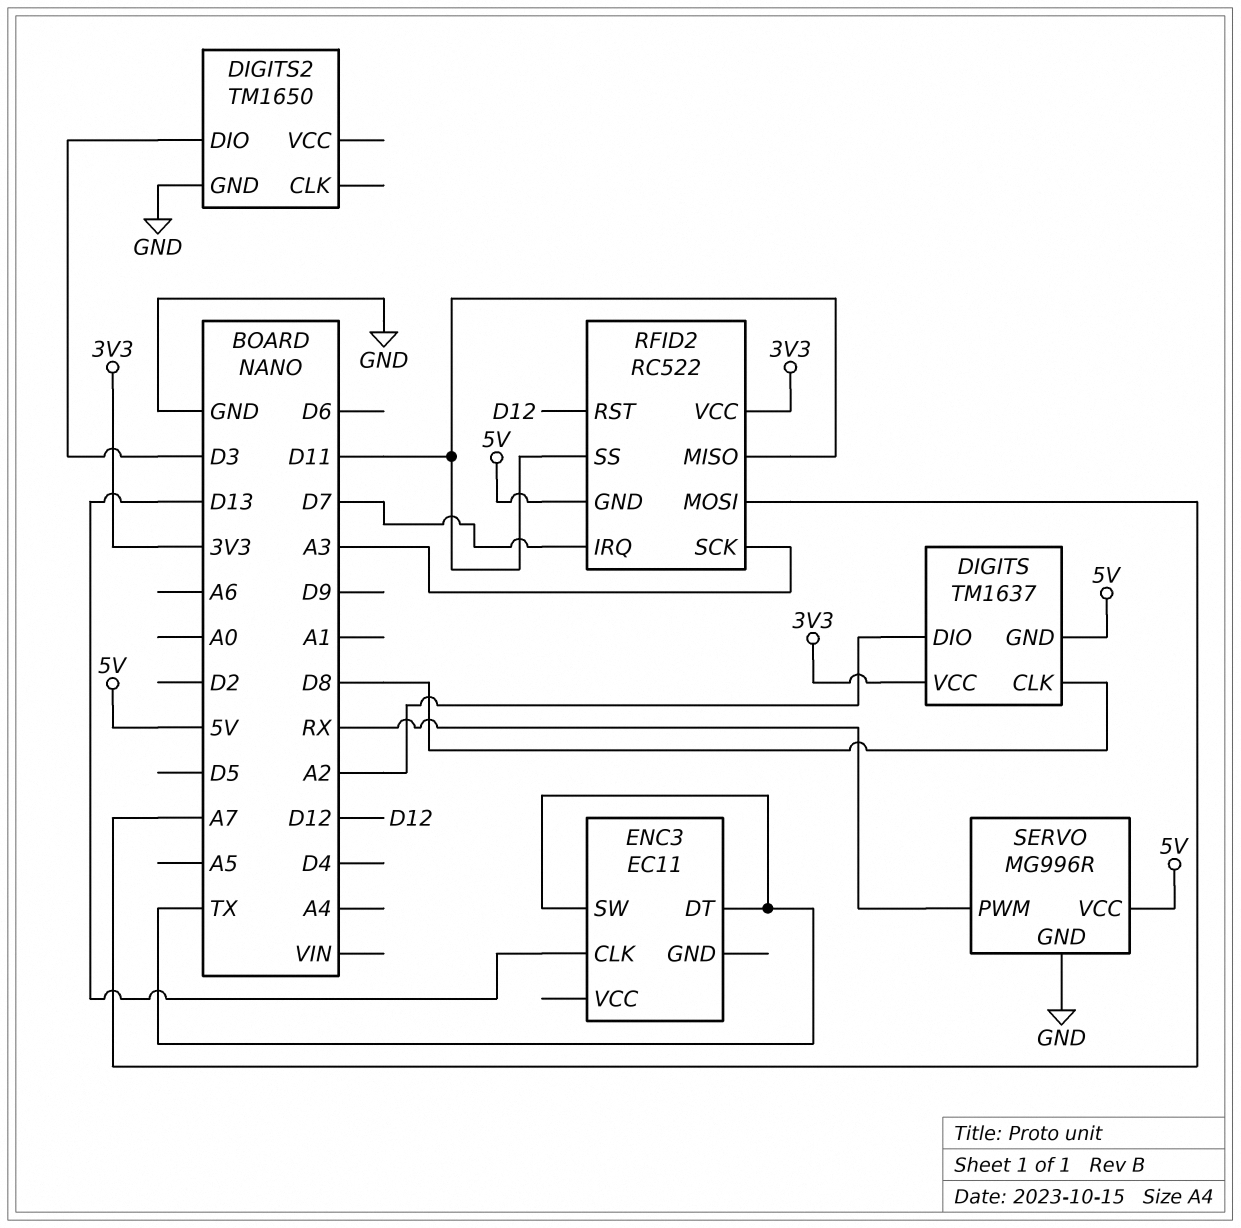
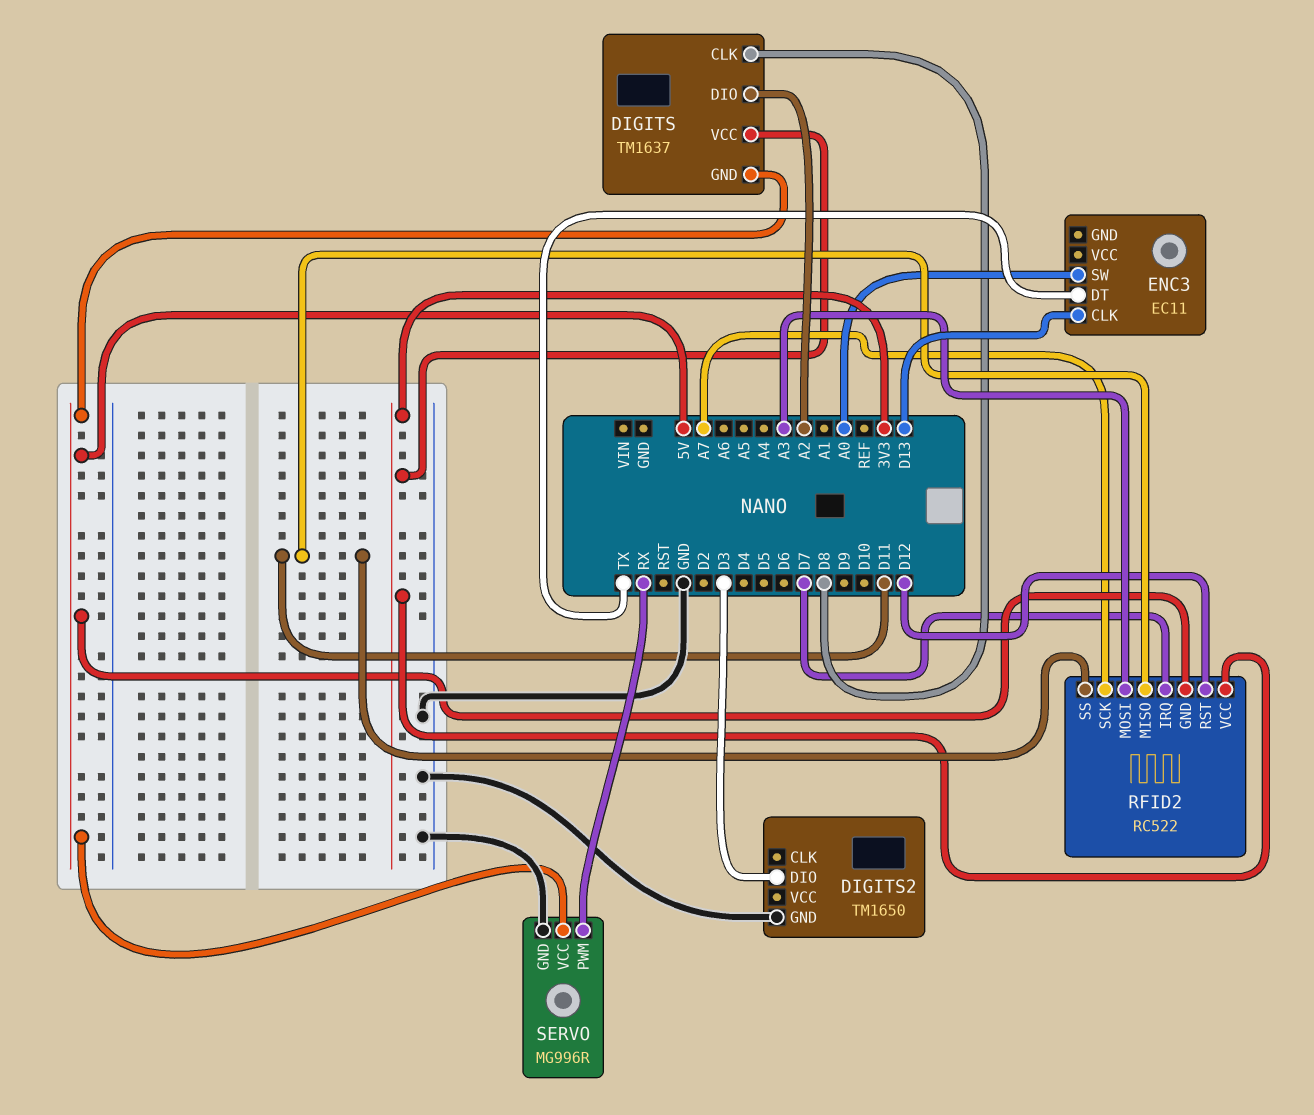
ENC3 pin SW: TX -> A0
RFID2 pin MOSI: A7 -> A3
RFID2 pin SCK: A3 -> A7

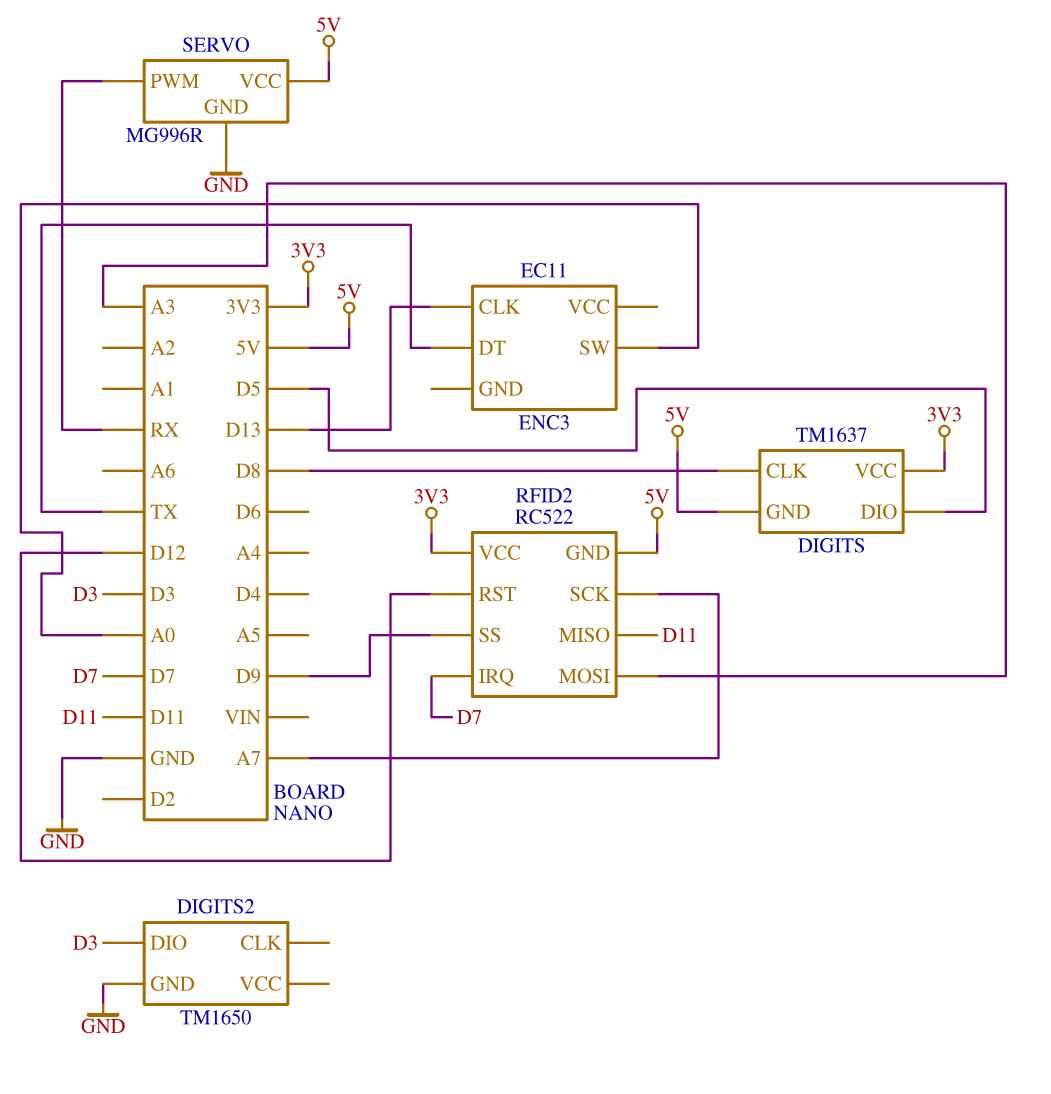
DIGITS pin DIO: A2 -> D5
RFID2 pin SS: D11 -> D9

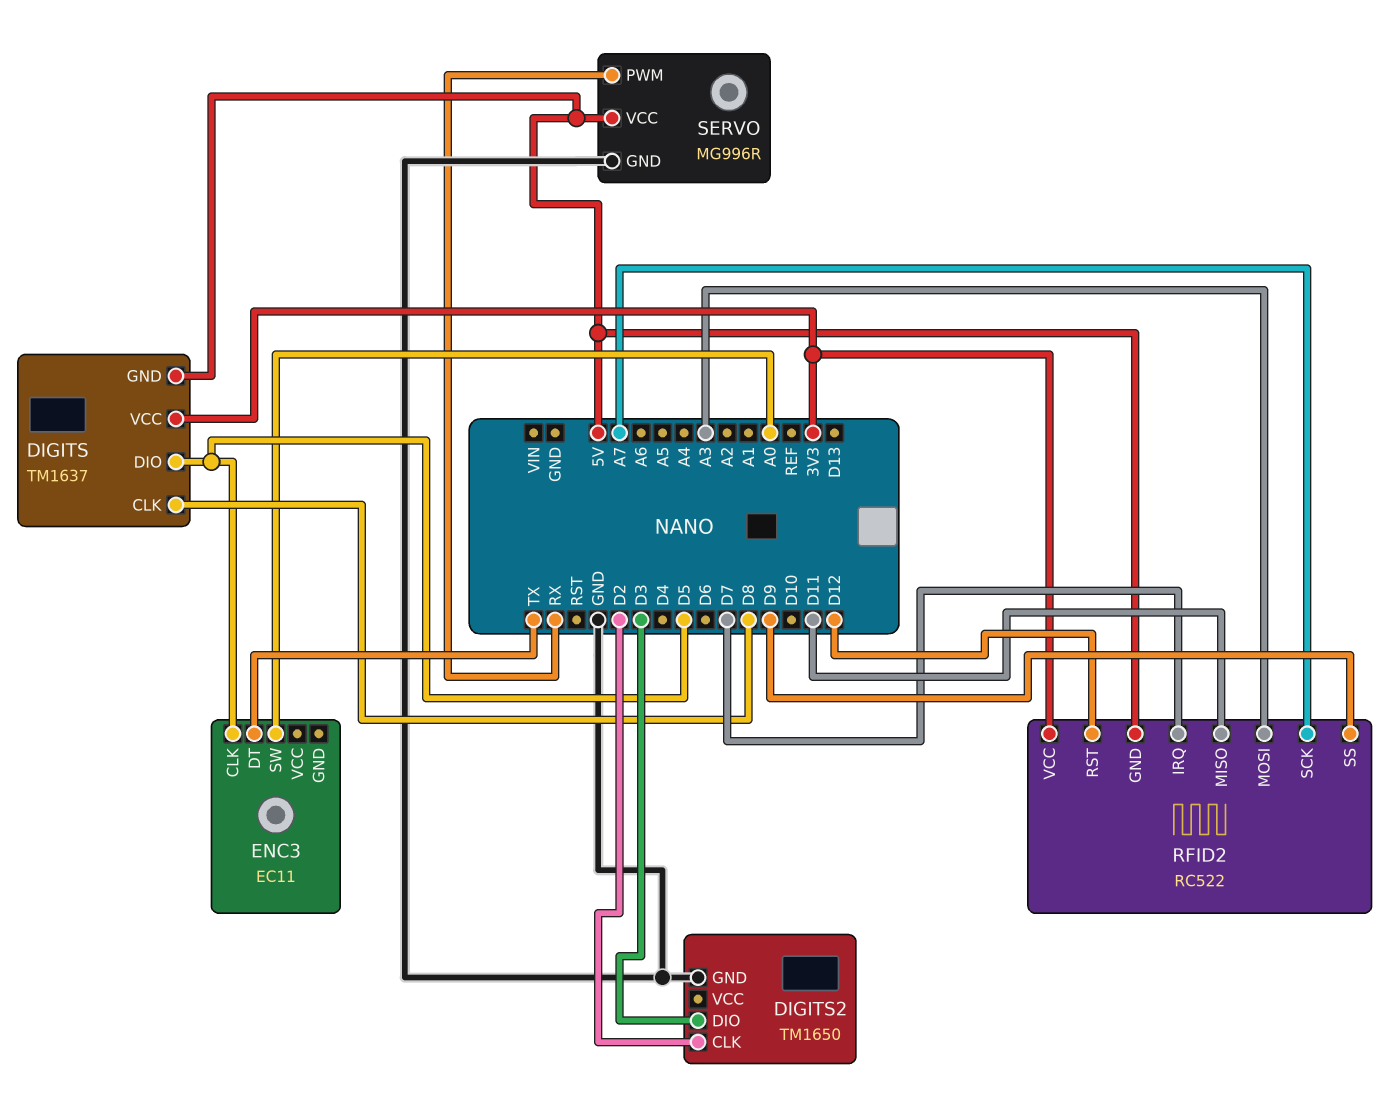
DIGITS2 pin CLK: none -> D2
ENC3 pin CLK: D13 -> D5

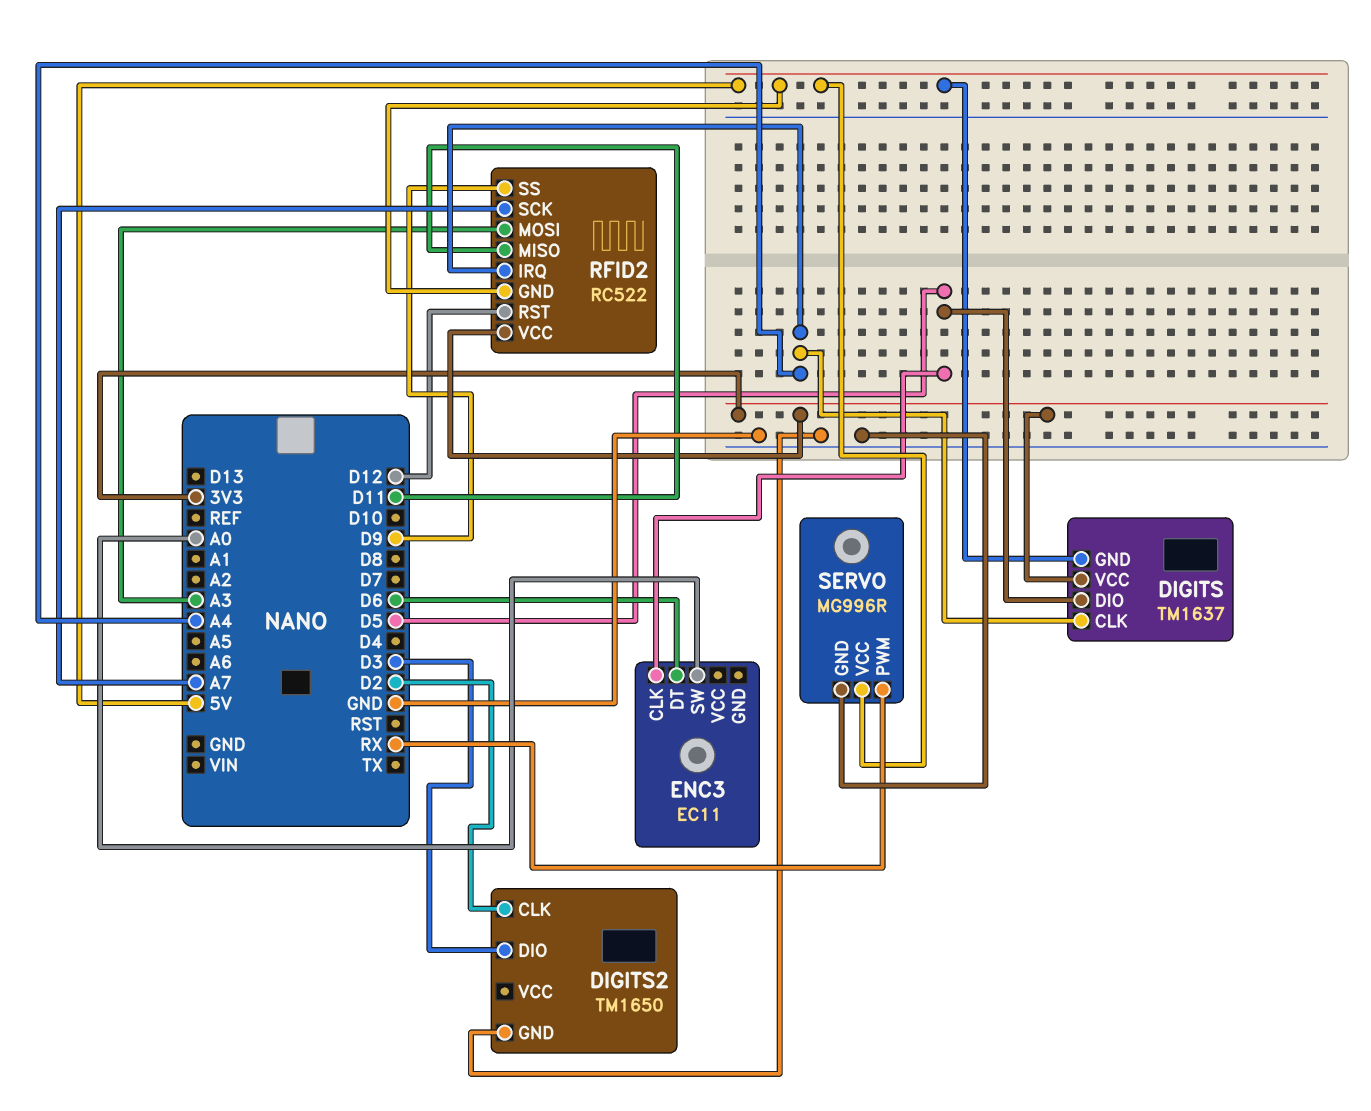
DIGITS pin CLK: D8 -> A4
ENC3 pin DT: TX -> D6
RFID2 pin IRQ: D7 -> A4

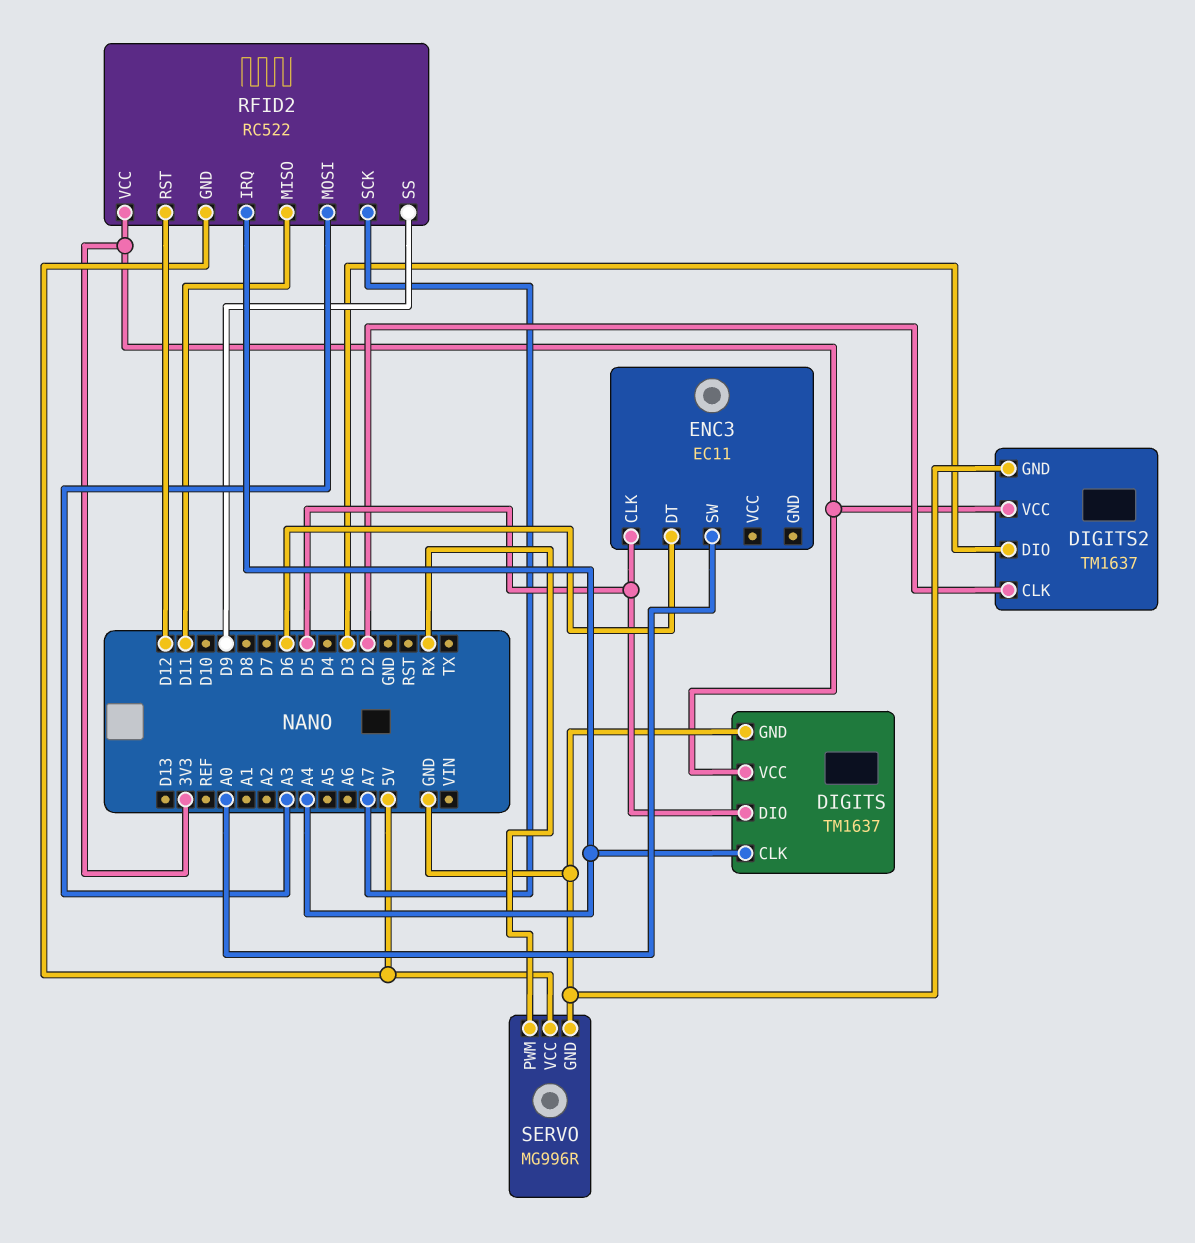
DIGITS pin GND: 5V -> GND
DIGITS2: TM1650 -> TM1637
DIGITS2 pin VCC: none -> 3V3

